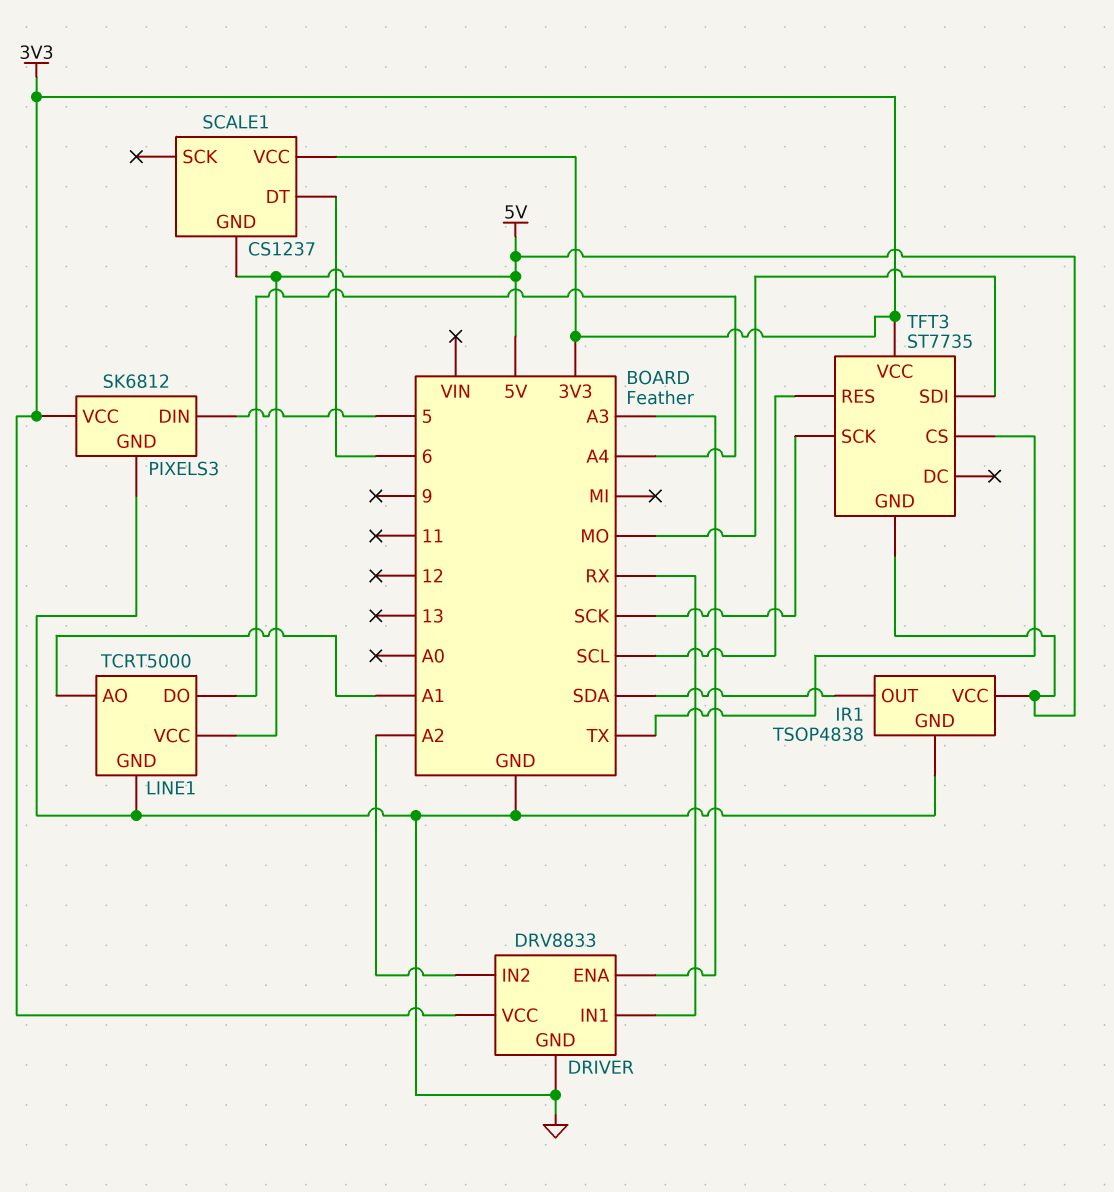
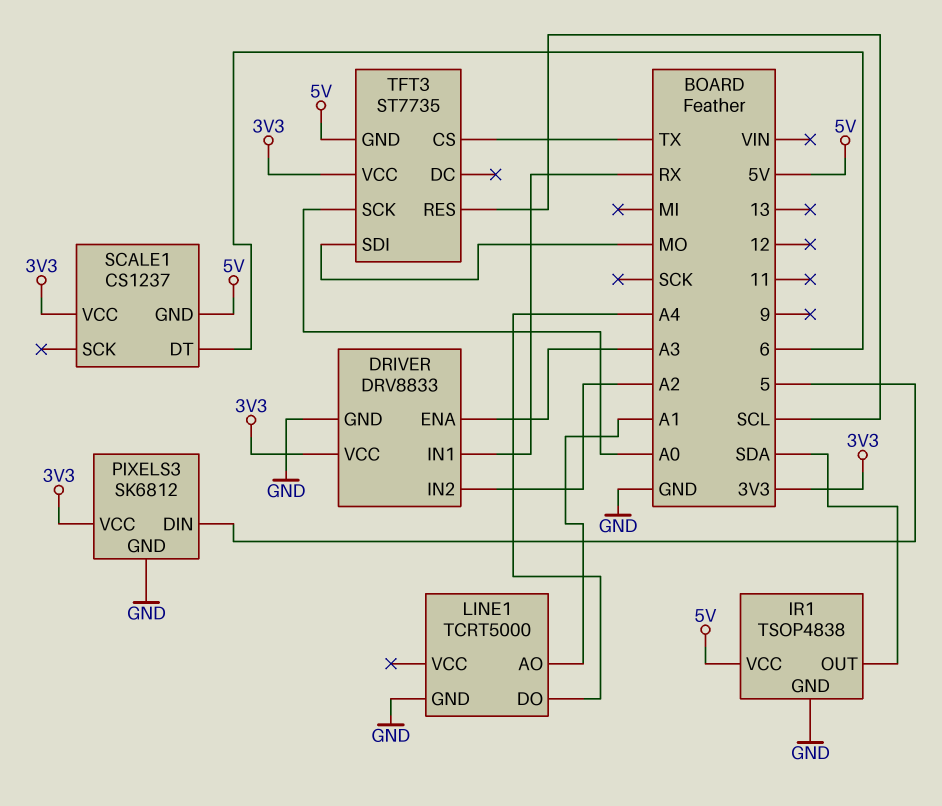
LINE1 pin VCC: 5V -> none
TFT3 pin SCK: SCK -> A0

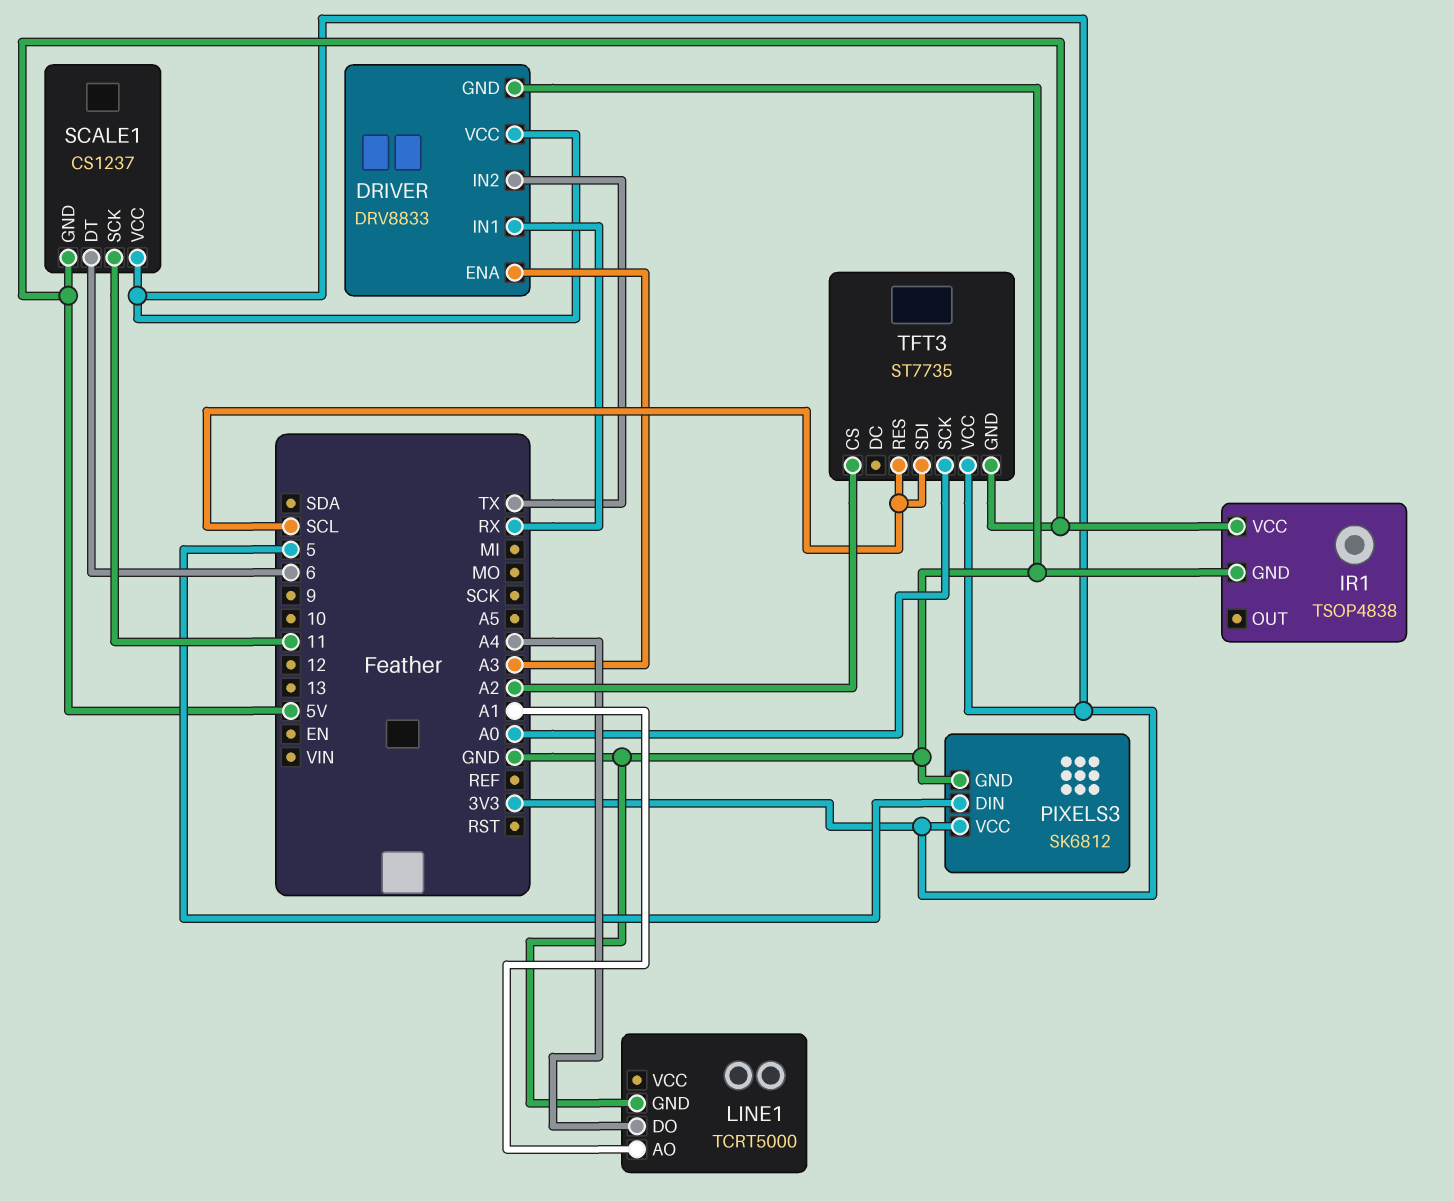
DRIVER pin IN2: A2 -> TX
IR1 pin OUT: SDA -> none
SCALE1 pin SCK: none -> 11
TFT3 pin CS: TX -> A2
TFT3 pin SDI: MO -> SCL

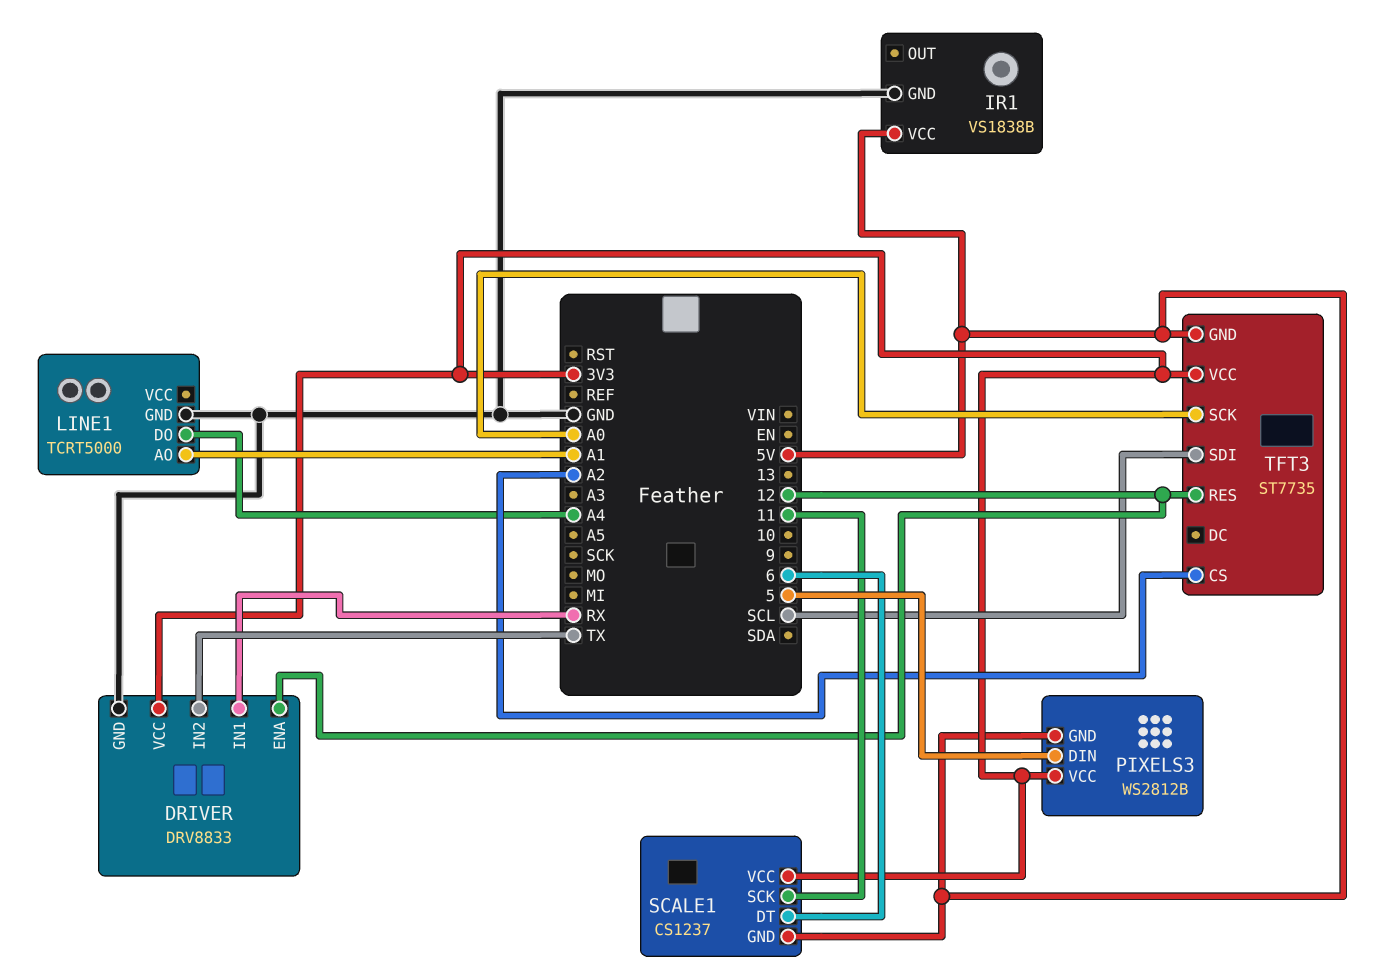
DRIVER pin ENA: A3 -> 12
IR1: TSOP4838 -> VS1838B
PIXELS3: SK6812 -> WS2812B
PIXELS3 pin GND: GND -> 5V
TFT3 pin RES: SCL -> 12

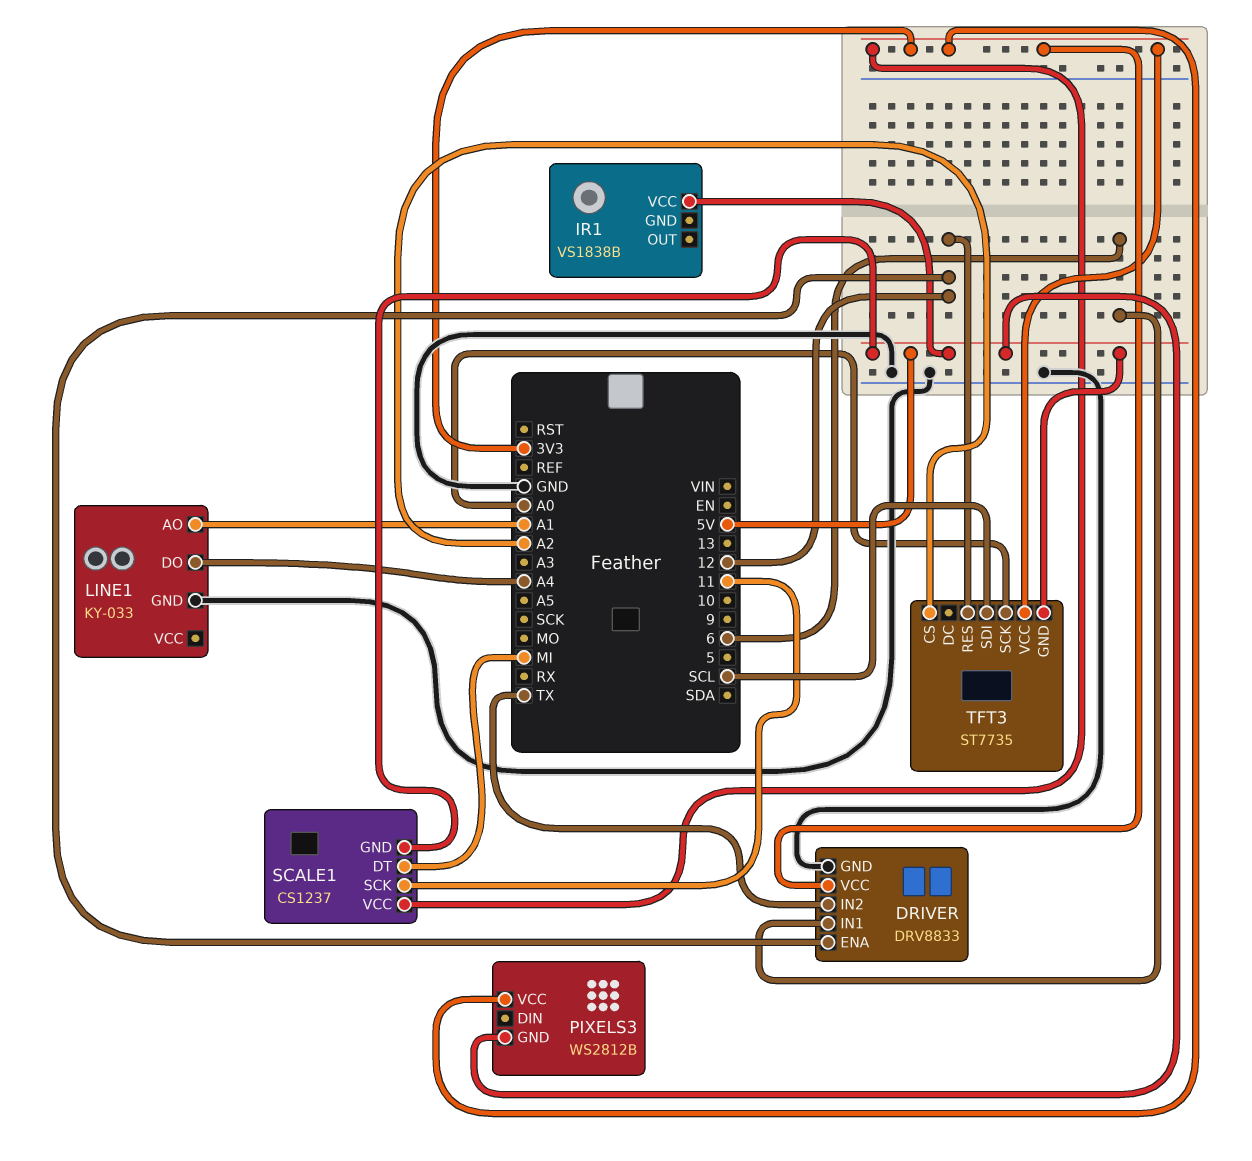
DRIVER pin IN1: RX -> 6
IR1 pin GND: GND -> none
LINE1: TCRT5000 -> KY-033
PIXELS3 pin DIN: 5 -> none
SCALE1 pin DT: 6 -> MI

